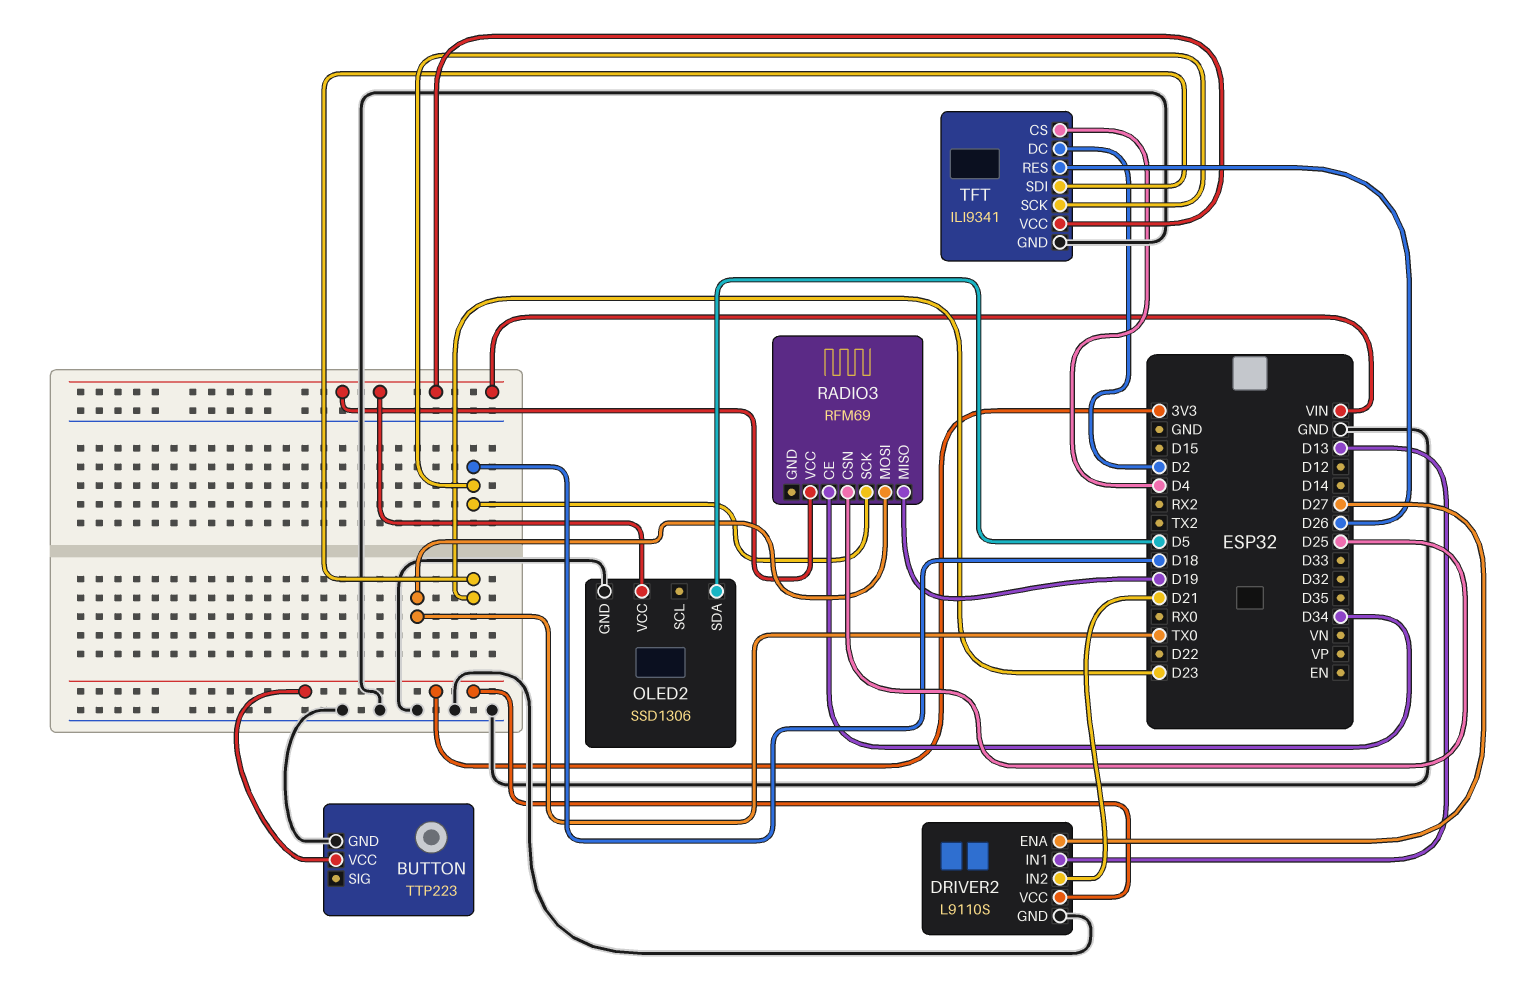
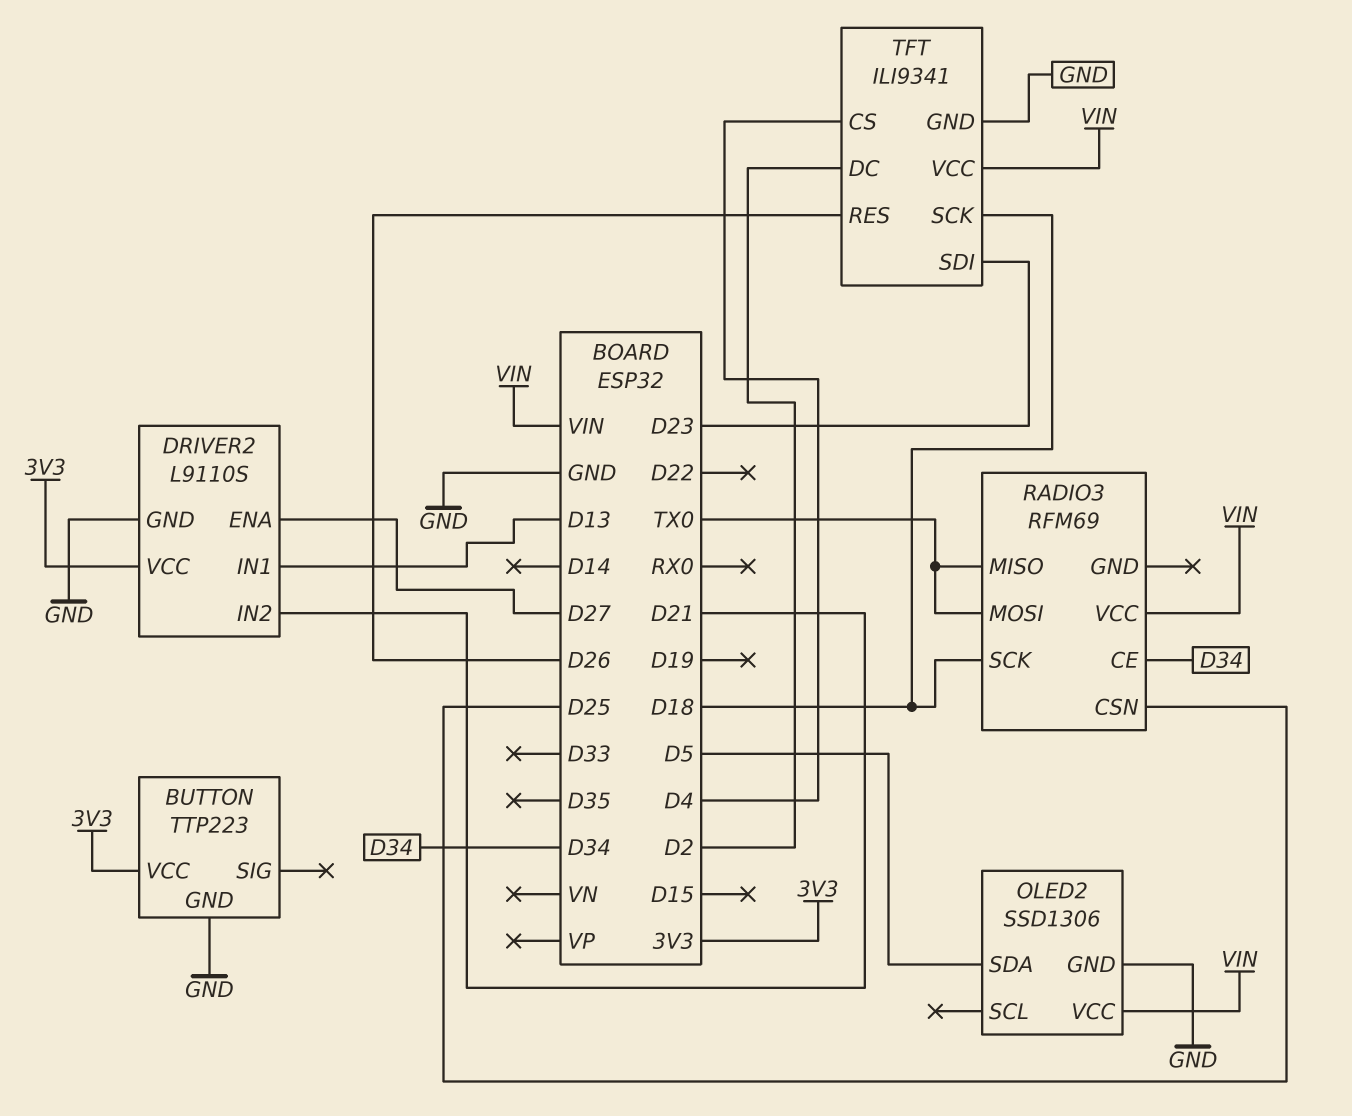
RADIO3 pin MISO: D19 -> TX0

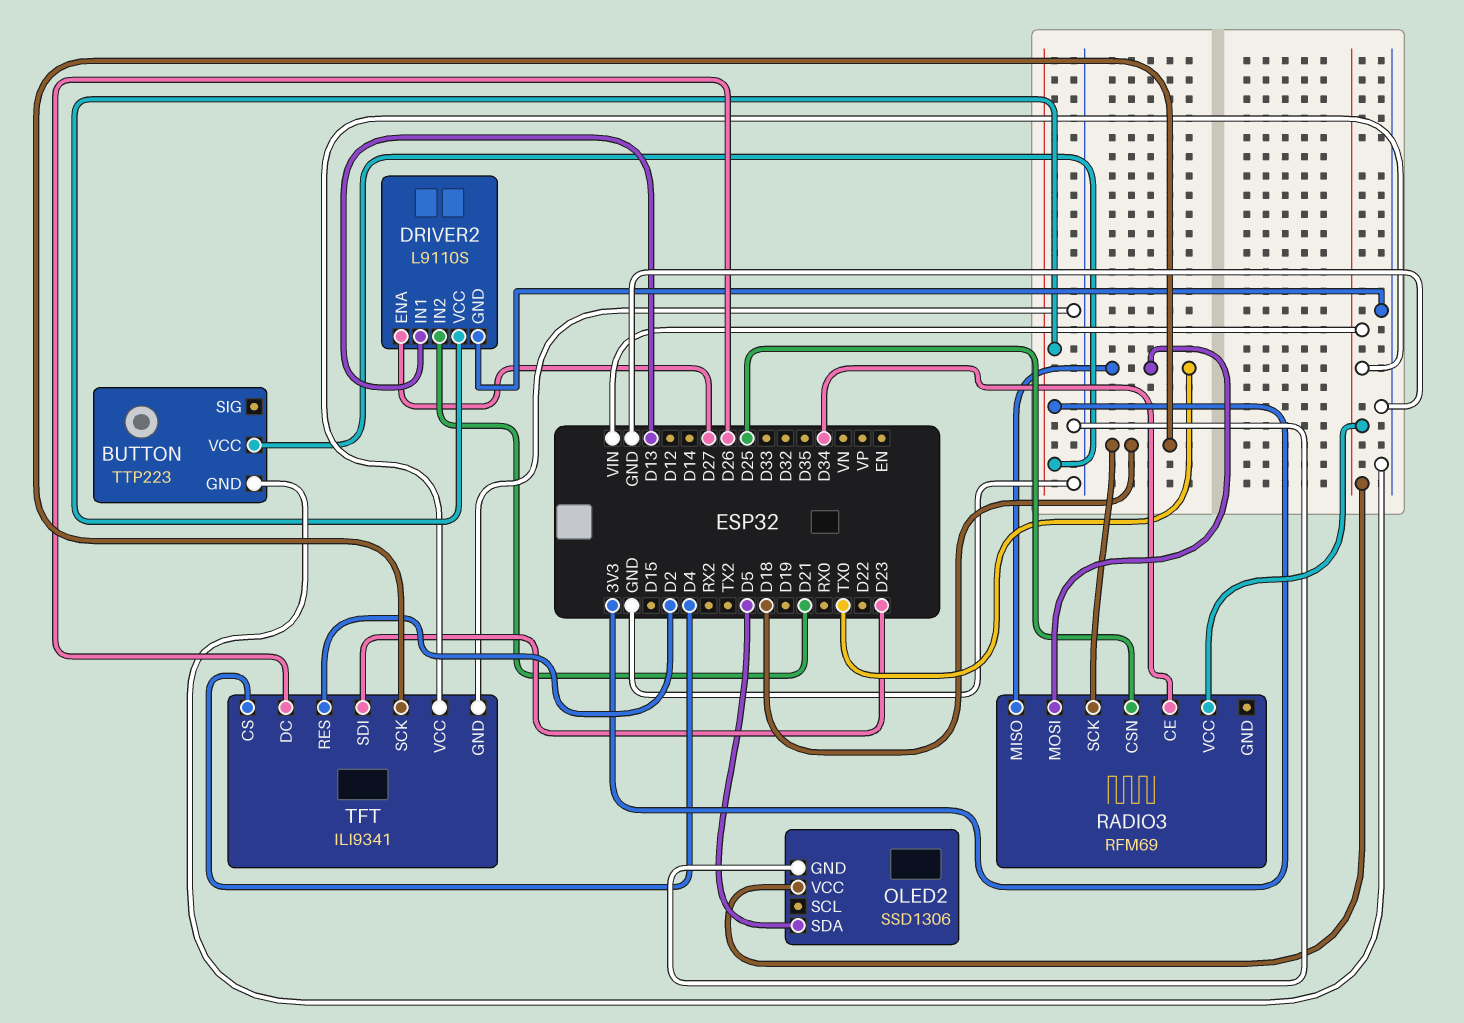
TFT pin DC: D2 -> D26
TFT pin RES: D26 -> D2

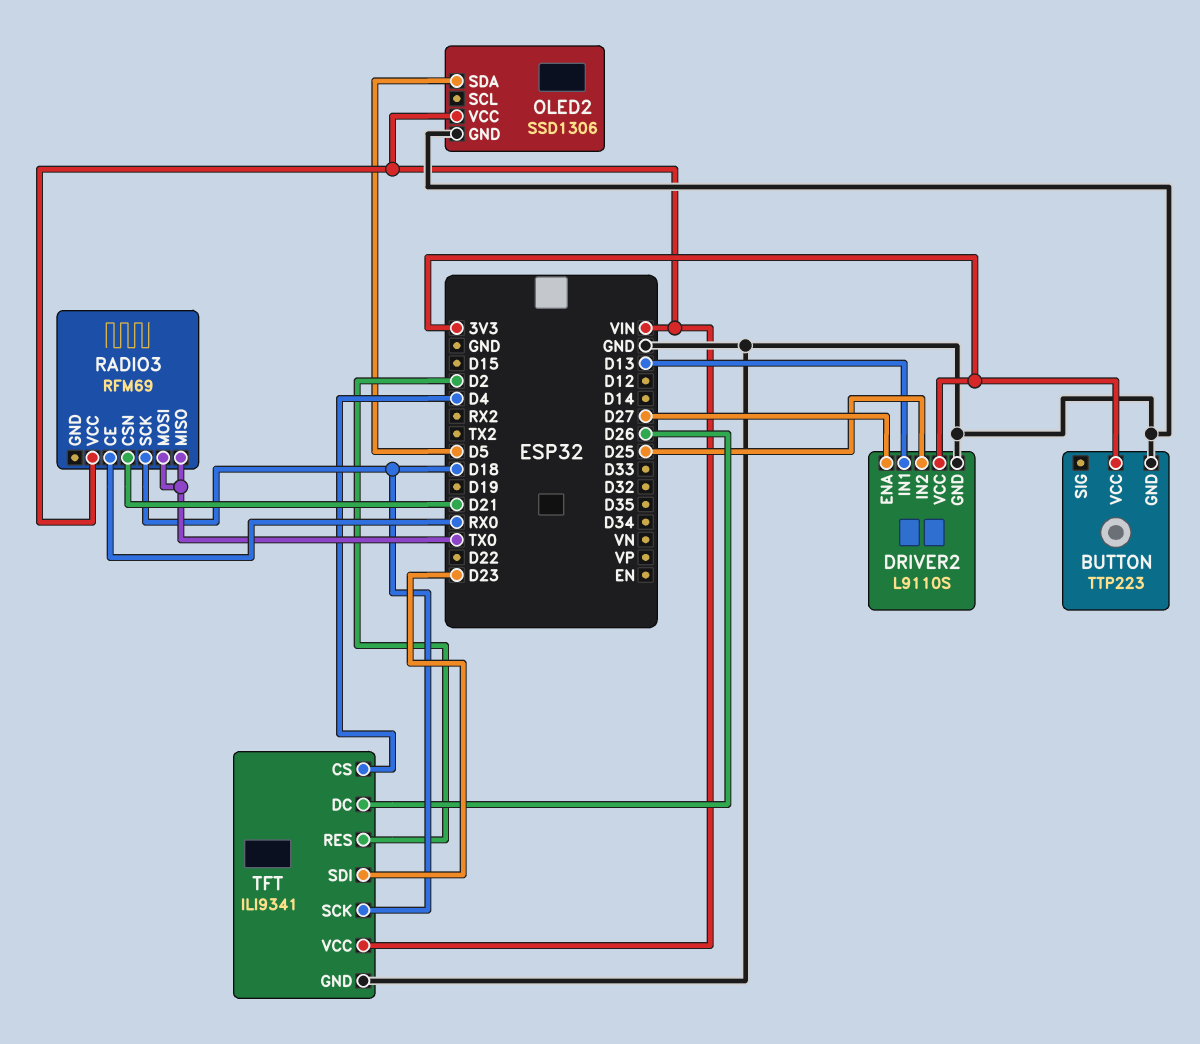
DRIVER2 pin IN2: D21 -> D25
RADIO3 pin CE: D34 -> RX0
RADIO3 pin CSN: D25 -> D21

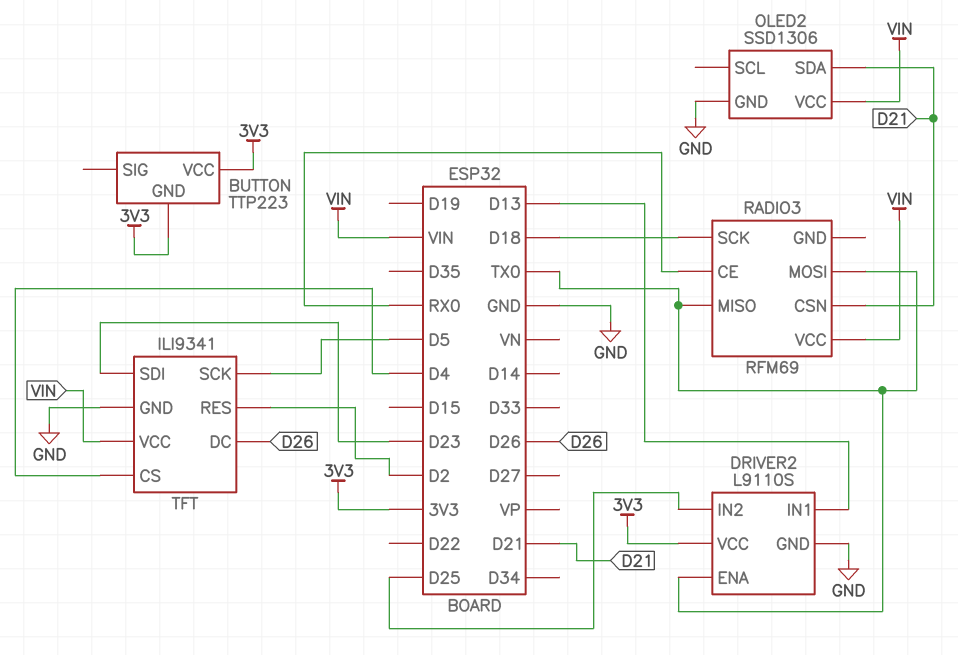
BUTTON pin GND: GND -> 3V3
DRIVER2 pin ENA: D27 -> TX0
OLED2 pin SDA: D5 -> D21
TFT pin SCK: D18 -> D5

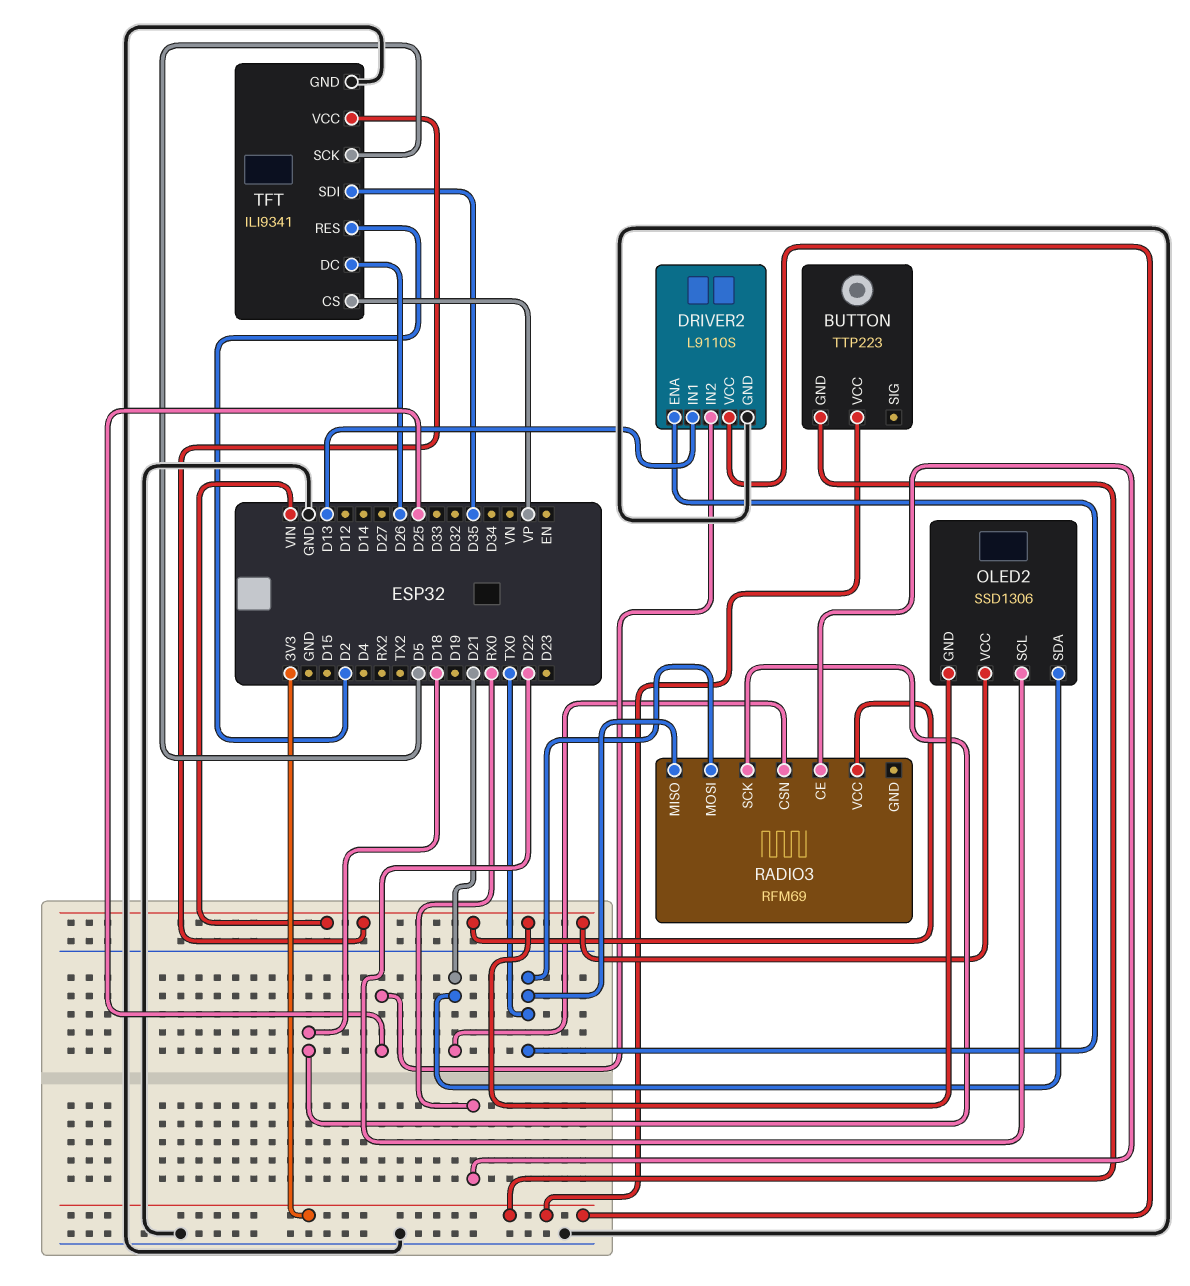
OLED2 pin GND: GND -> VIN
OLED2 pin SCL: none -> D22
TFT pin CS: D4 -> VP
TFT pin SDI: D23 -> D35

